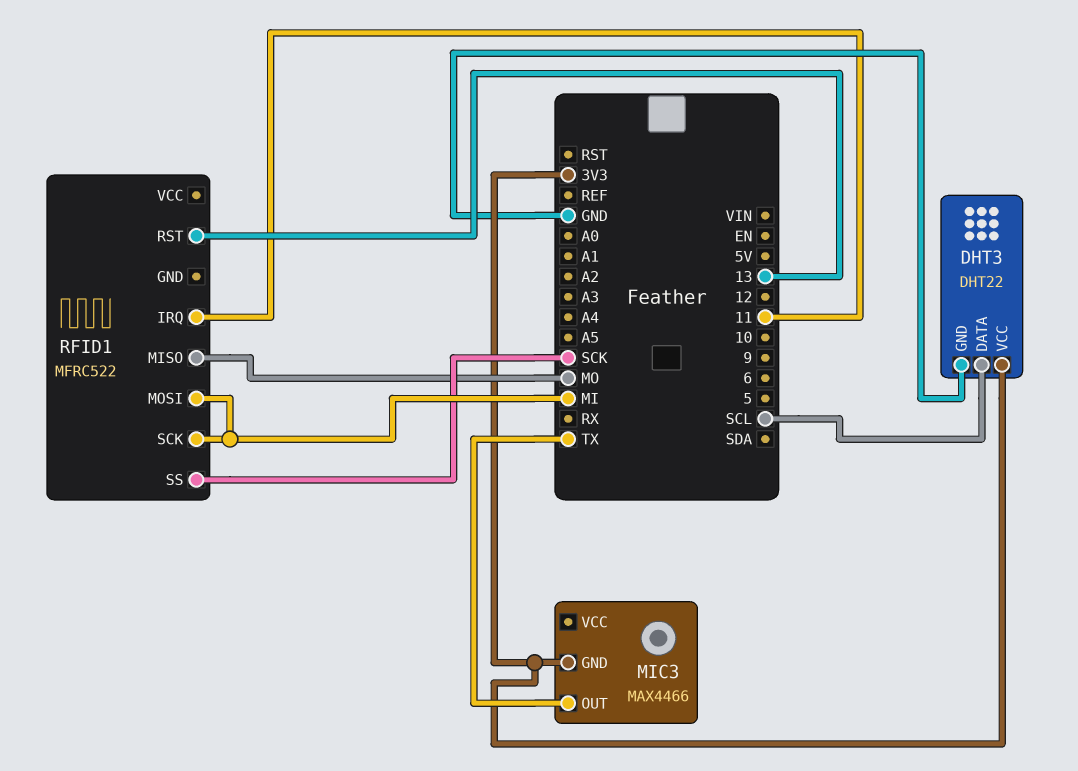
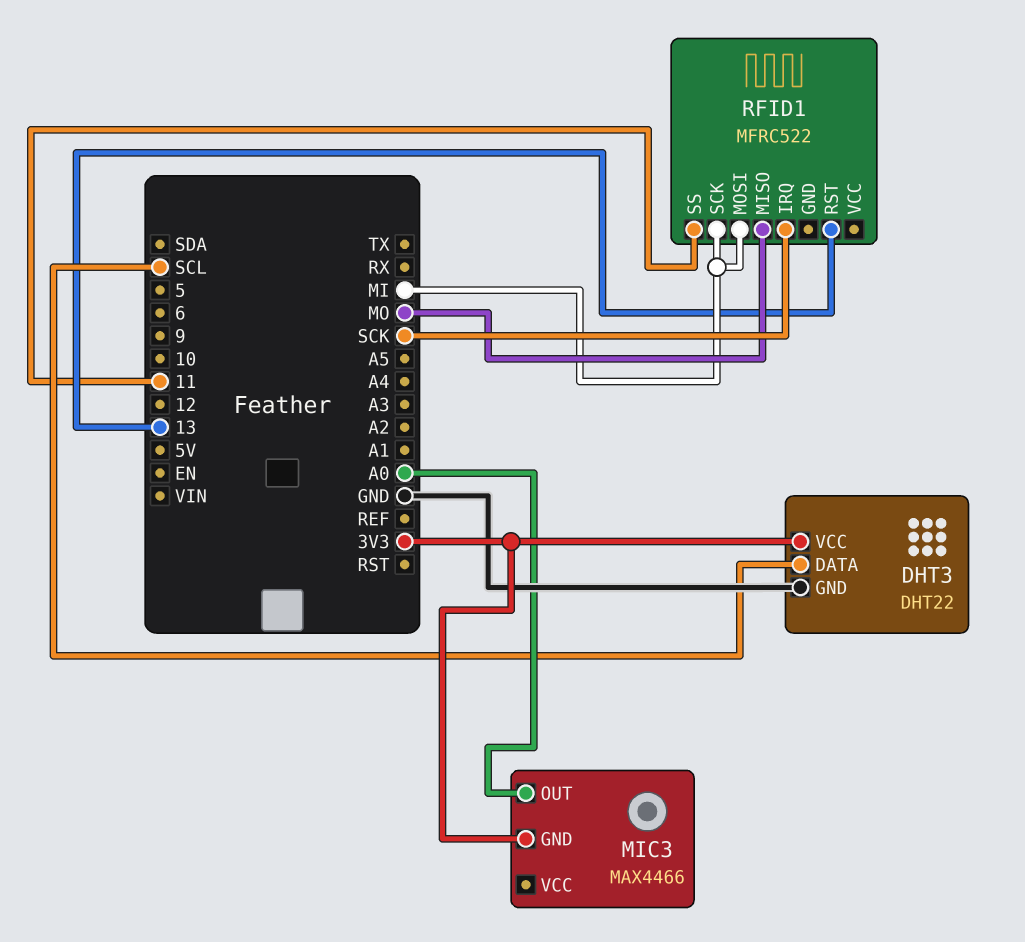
MIC3 pin OUT: TX -> A0
RFID1 pin IRQ: 11 -> SCK
RFID1 pin SS: SCK -> 11

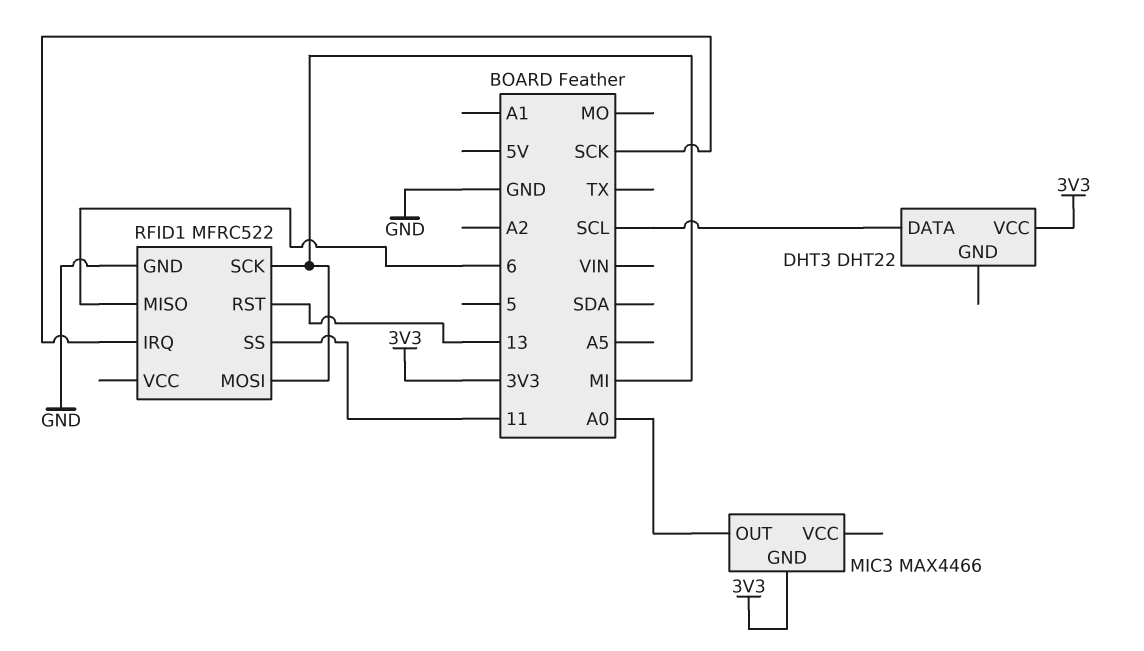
DHT3 pin GND: GND -> none
RFID1 pin GND: none -> GND
RFID1 pin MISO: MO -> 6

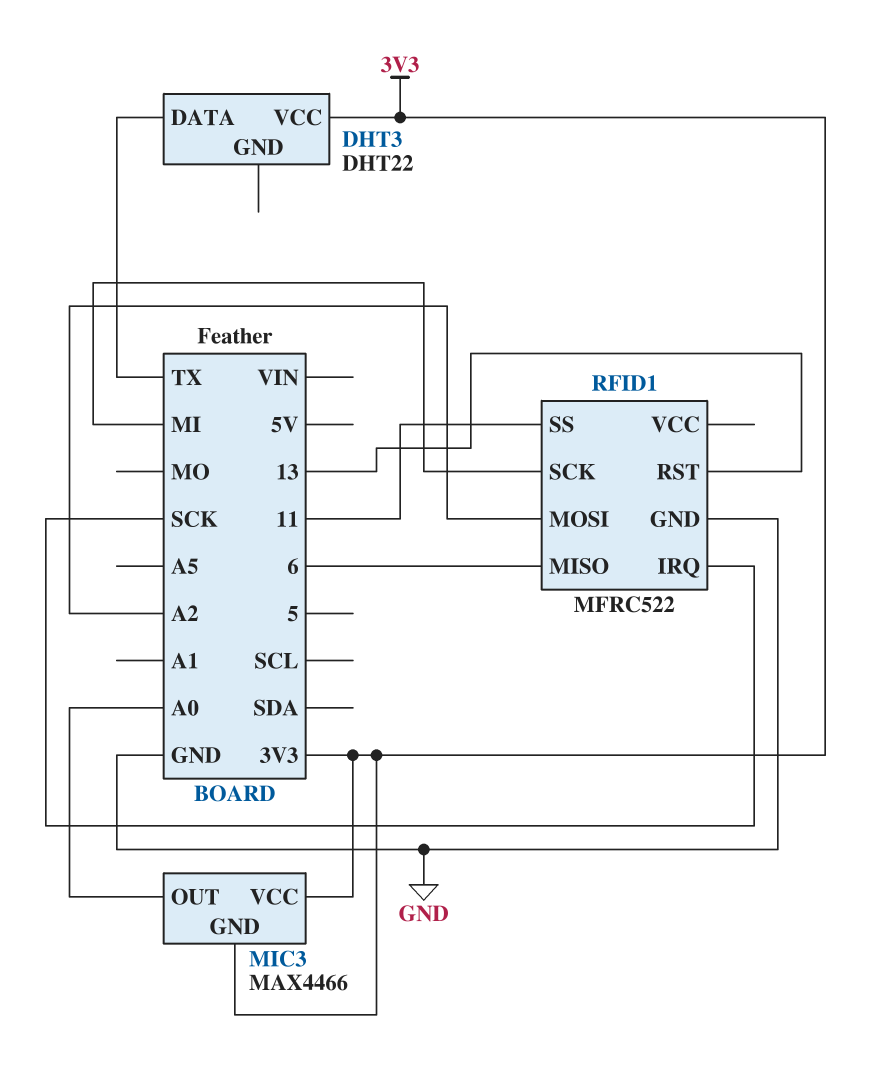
DHT3 pin DATA: SCL -> TX
MIC3 pin VCC: none -> 3V3
RFID1 pin MOSI: MI -> A2

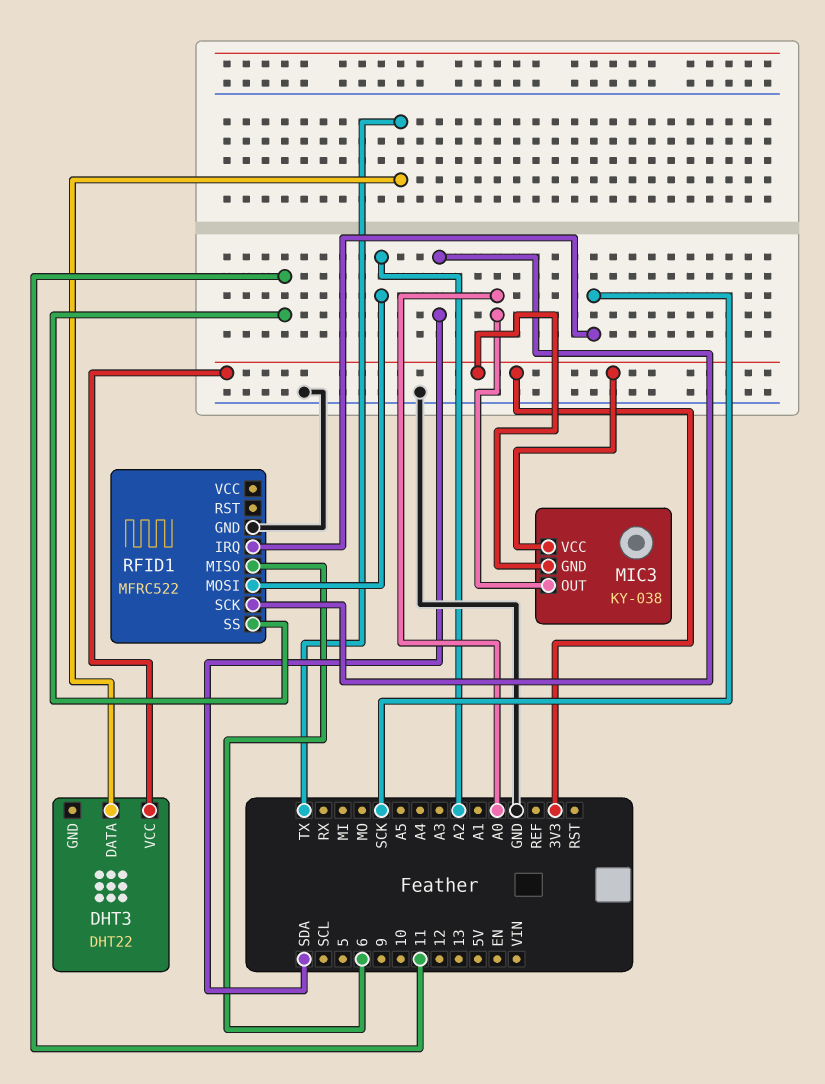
MIC3: MAX4466 -> KY-038
RFID1 pin RST: 13 -> none
RFID1 pin SCK: MI -> SDA

